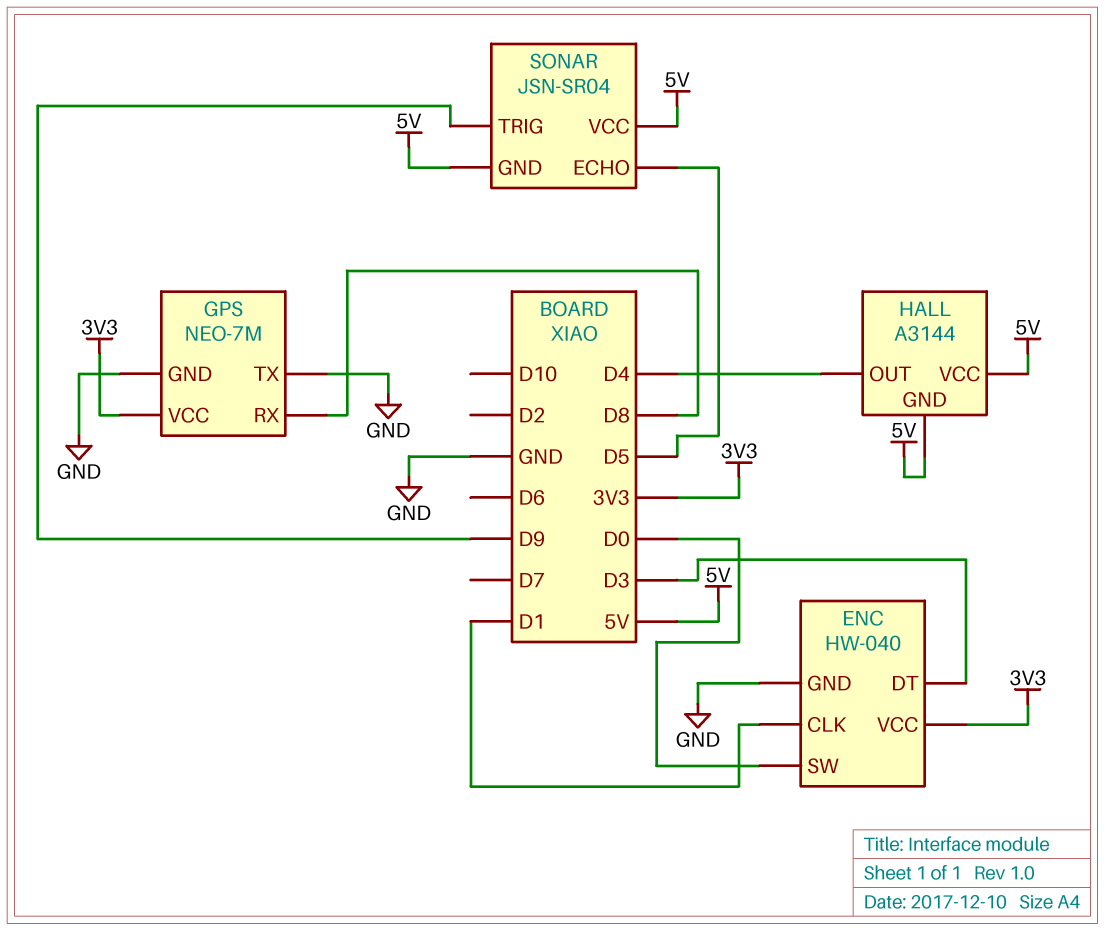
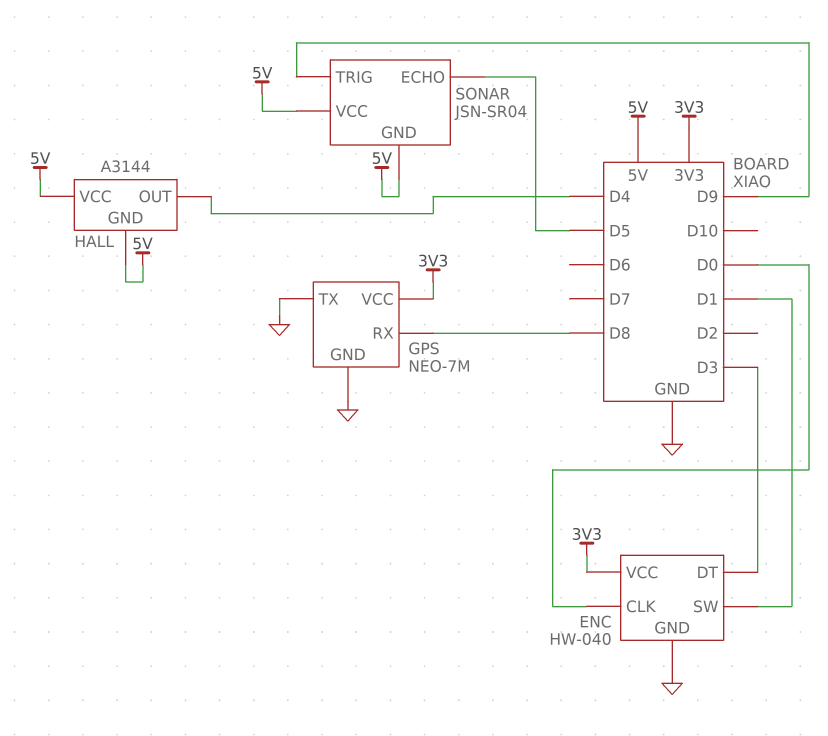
ENC pin CLK: D1 -> D0
ENC pin SW: D0 -> D1

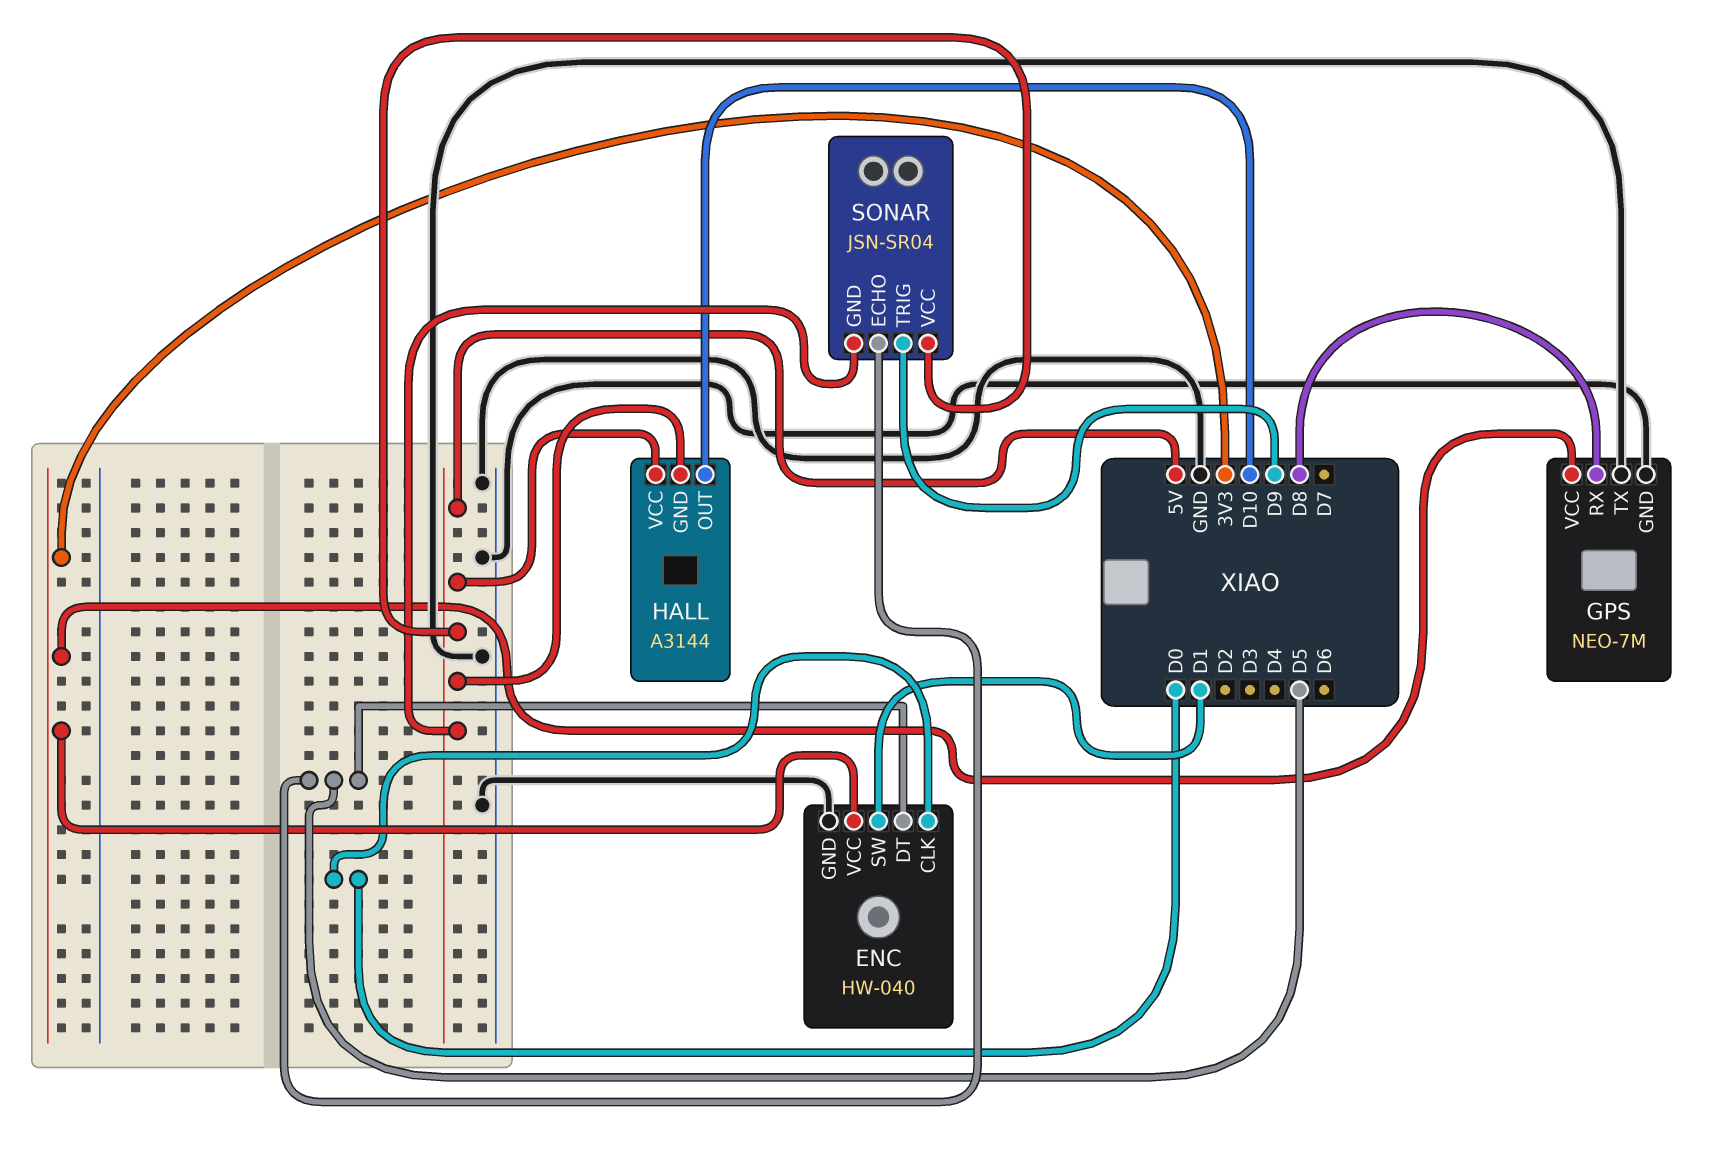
ENC pin DT: D3 -> D5
HALL pin OUT: D4 -> D10

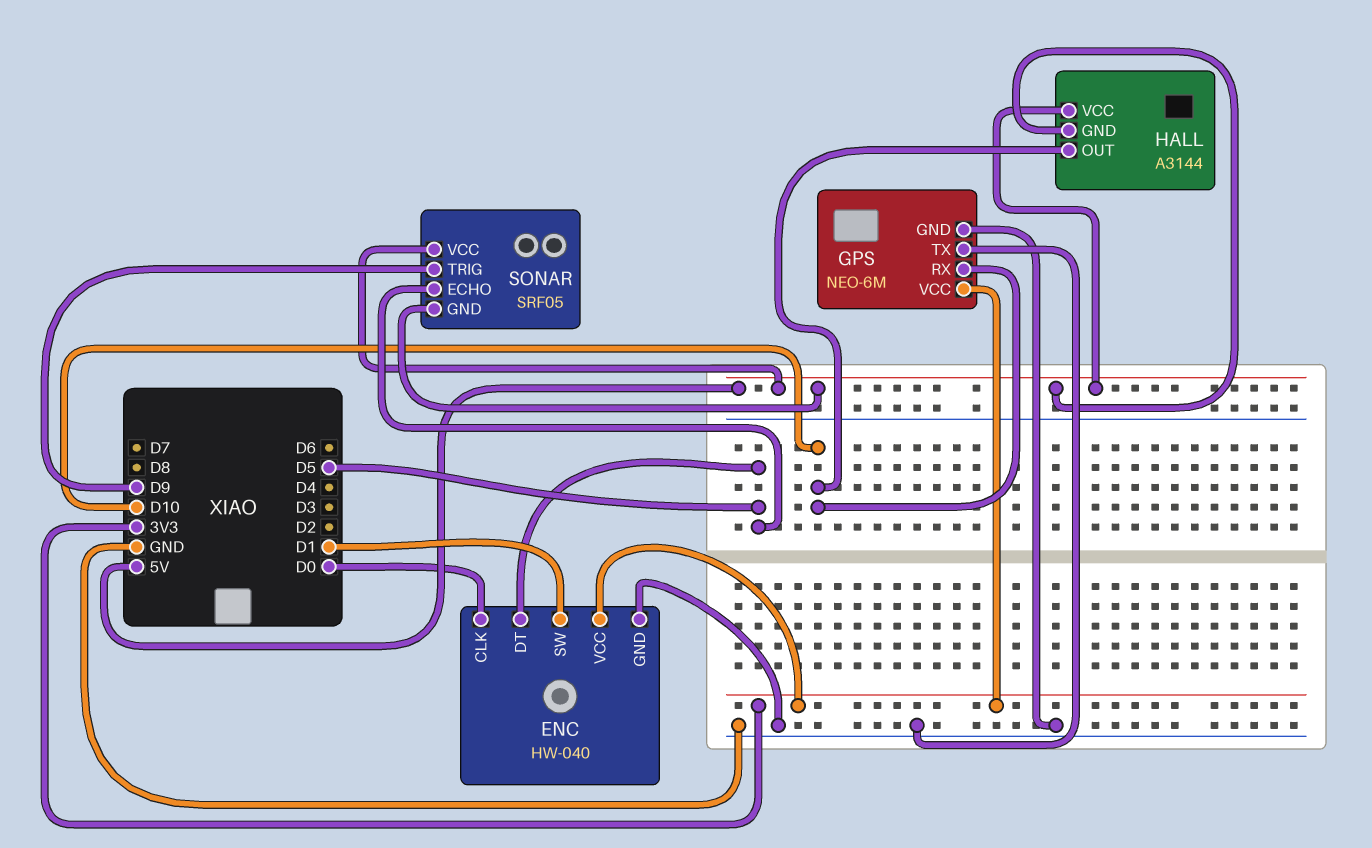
GPS: NEO-7M -> NEO-6M
GPS pin RX: D8 -> D10
SONAR: JSN-SR04 -> SRF05

